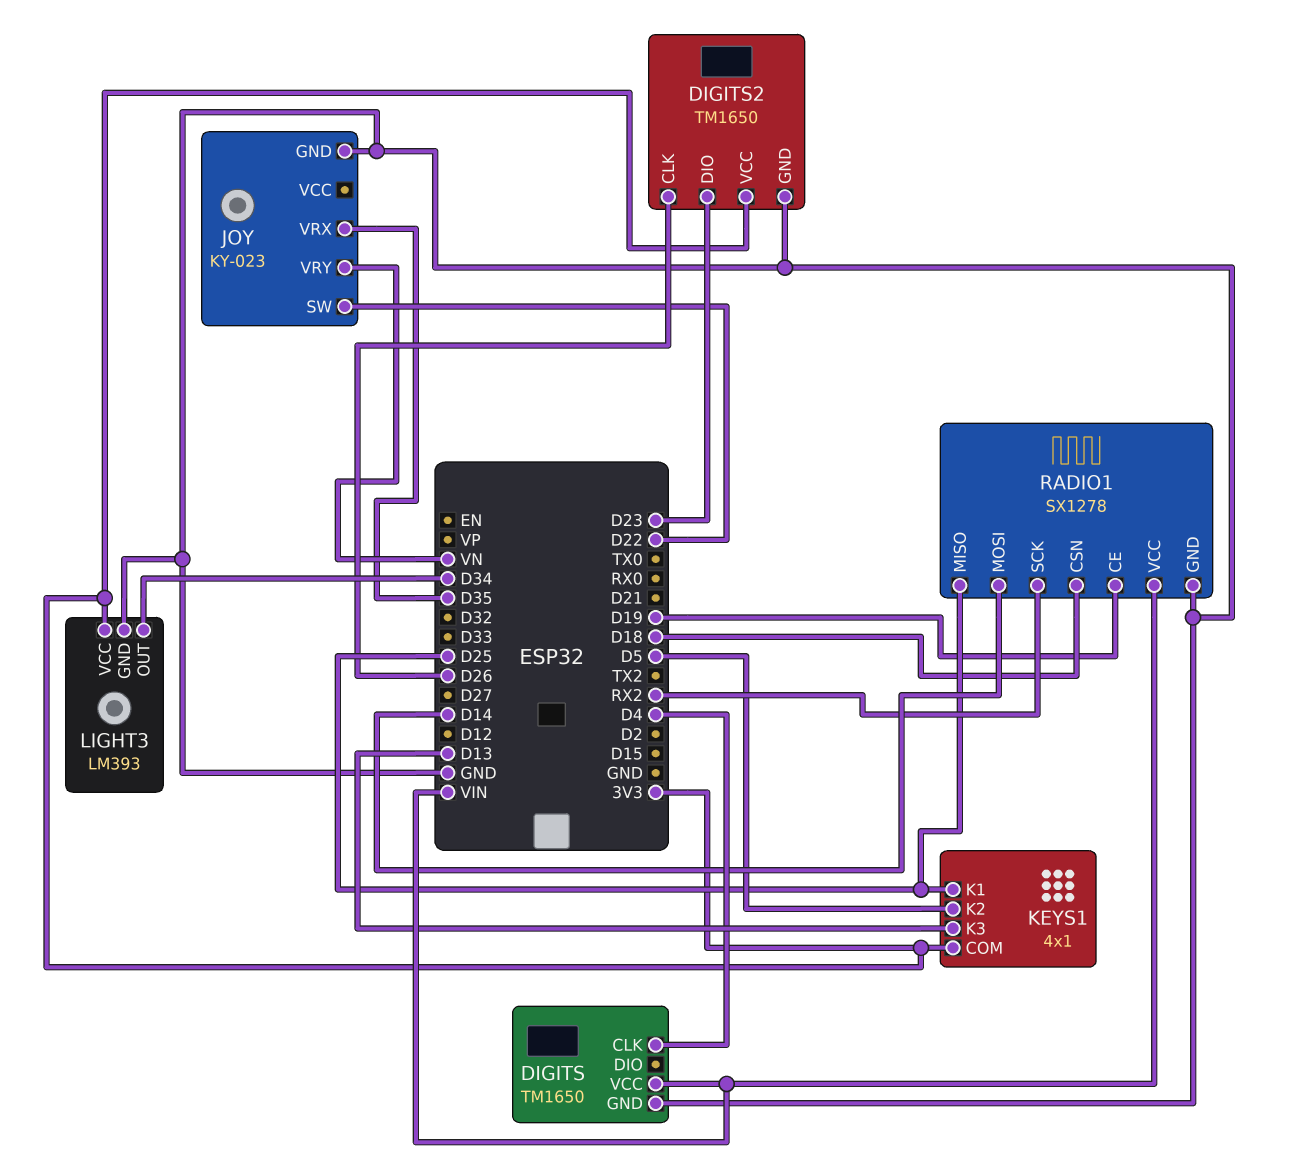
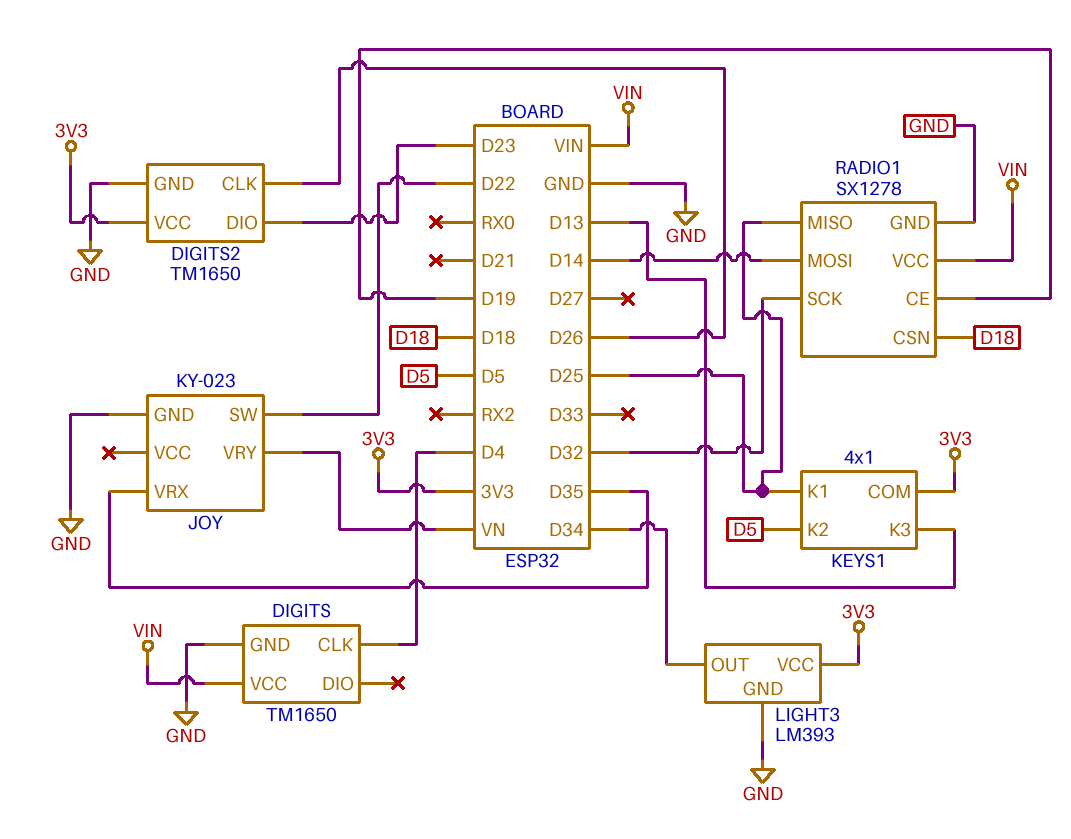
RADIO1 pin SCK: RX2 -> D32

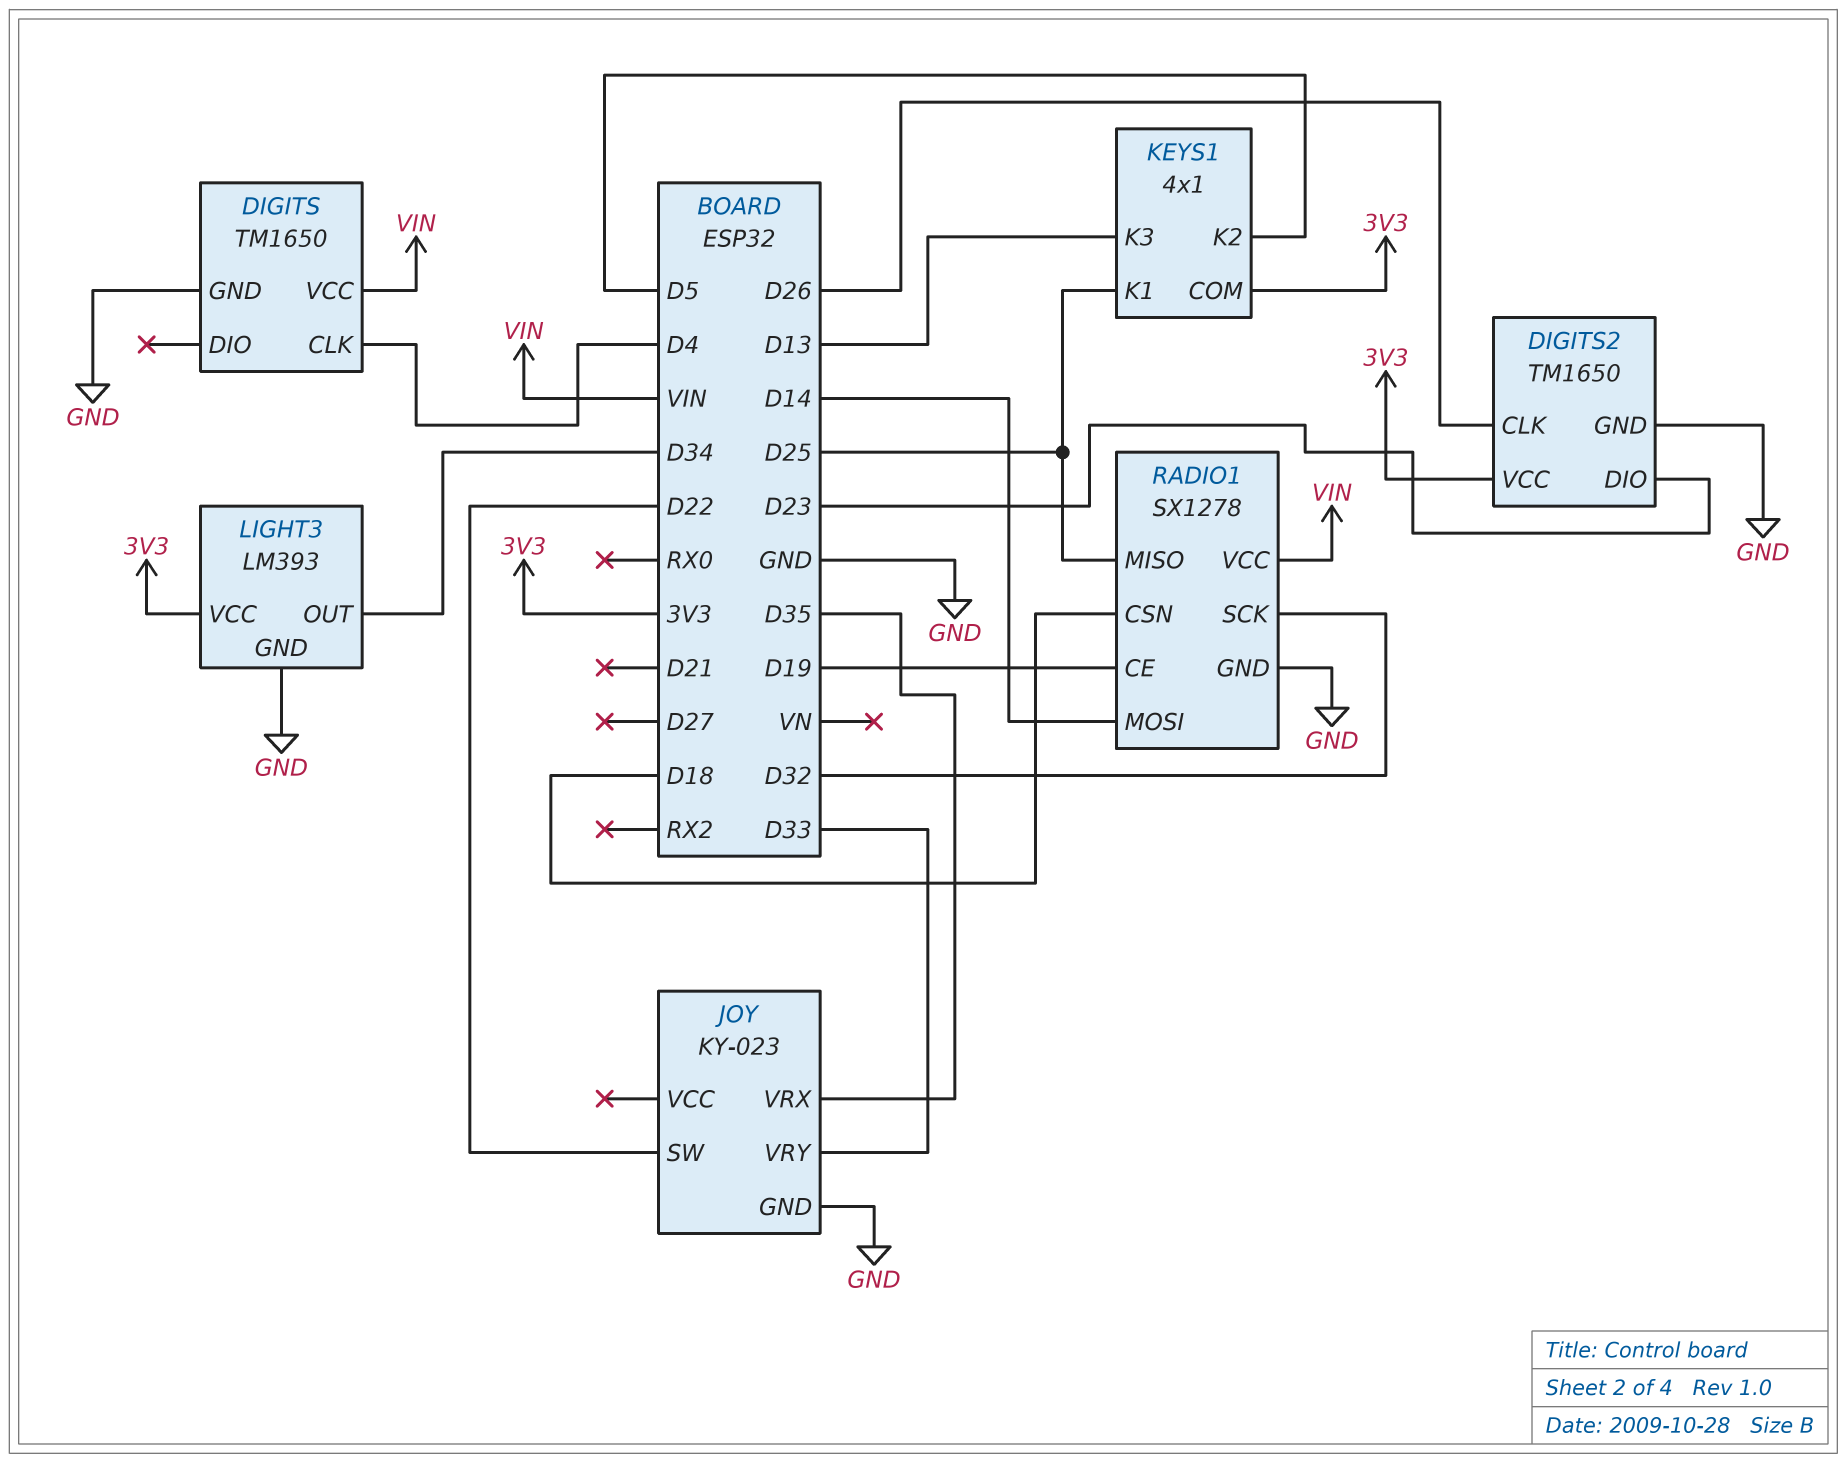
JOY pin VRY: VN -> D33

